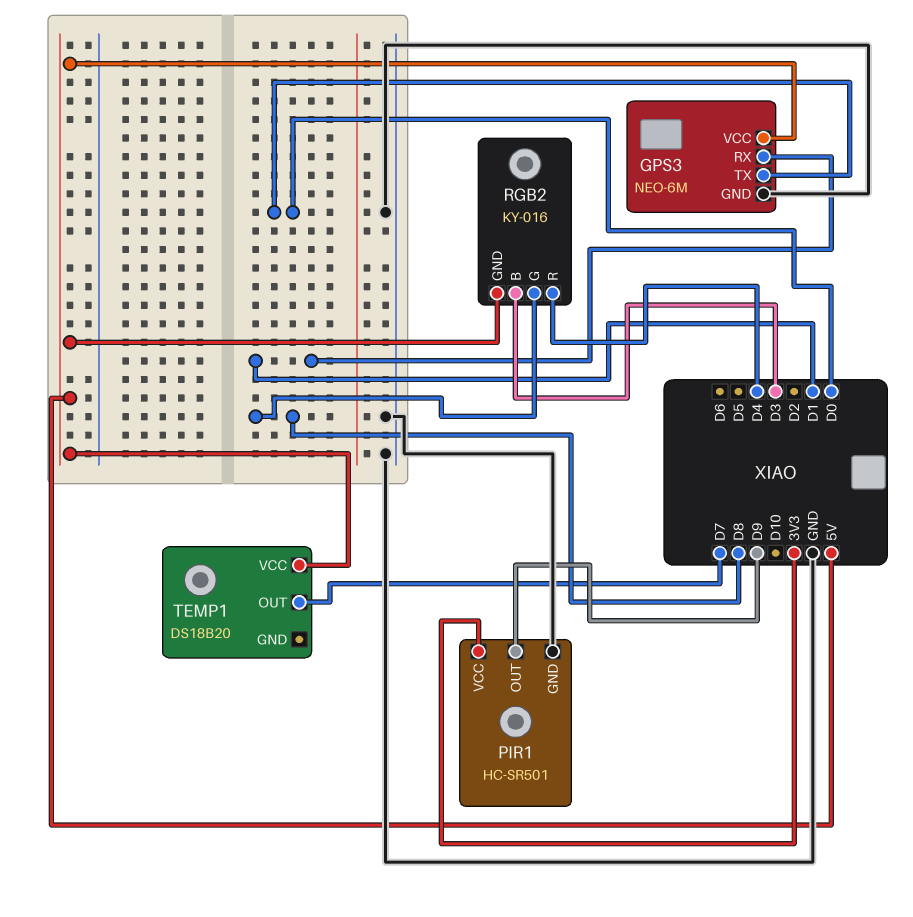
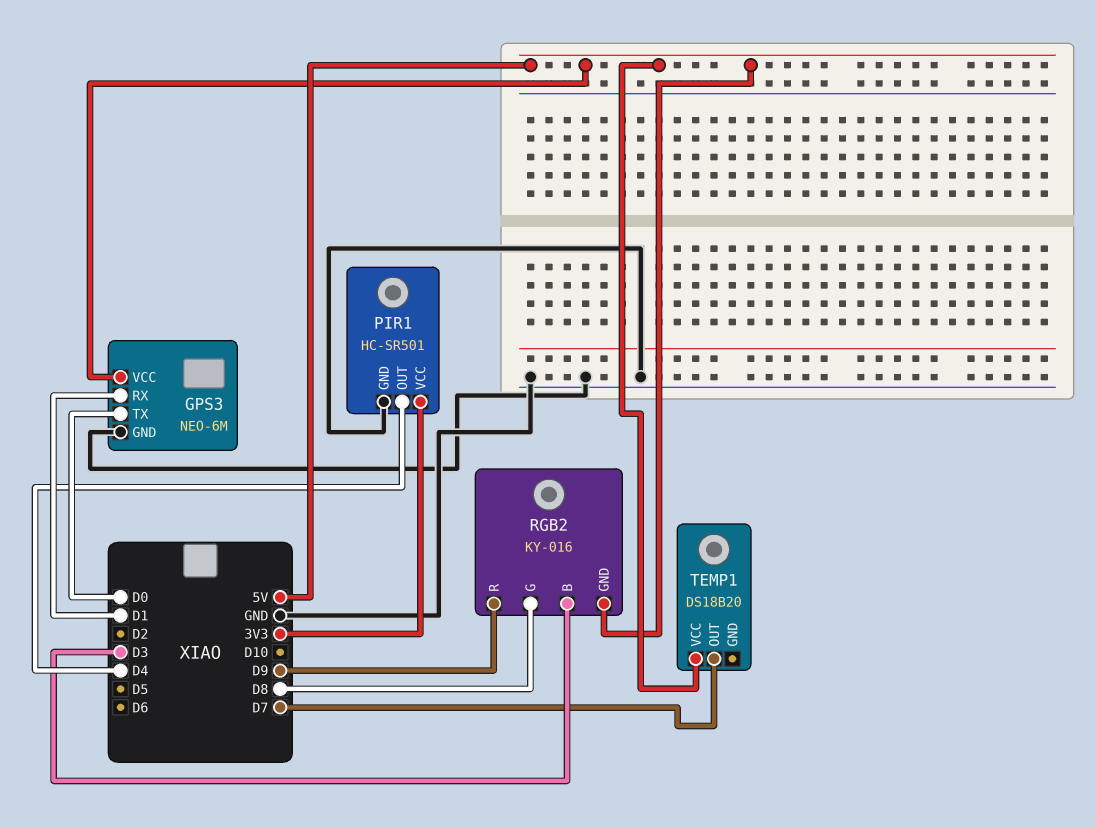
PIR1 pin OUT: D9 -> D4
RGB2 pin R: D4 -> D9

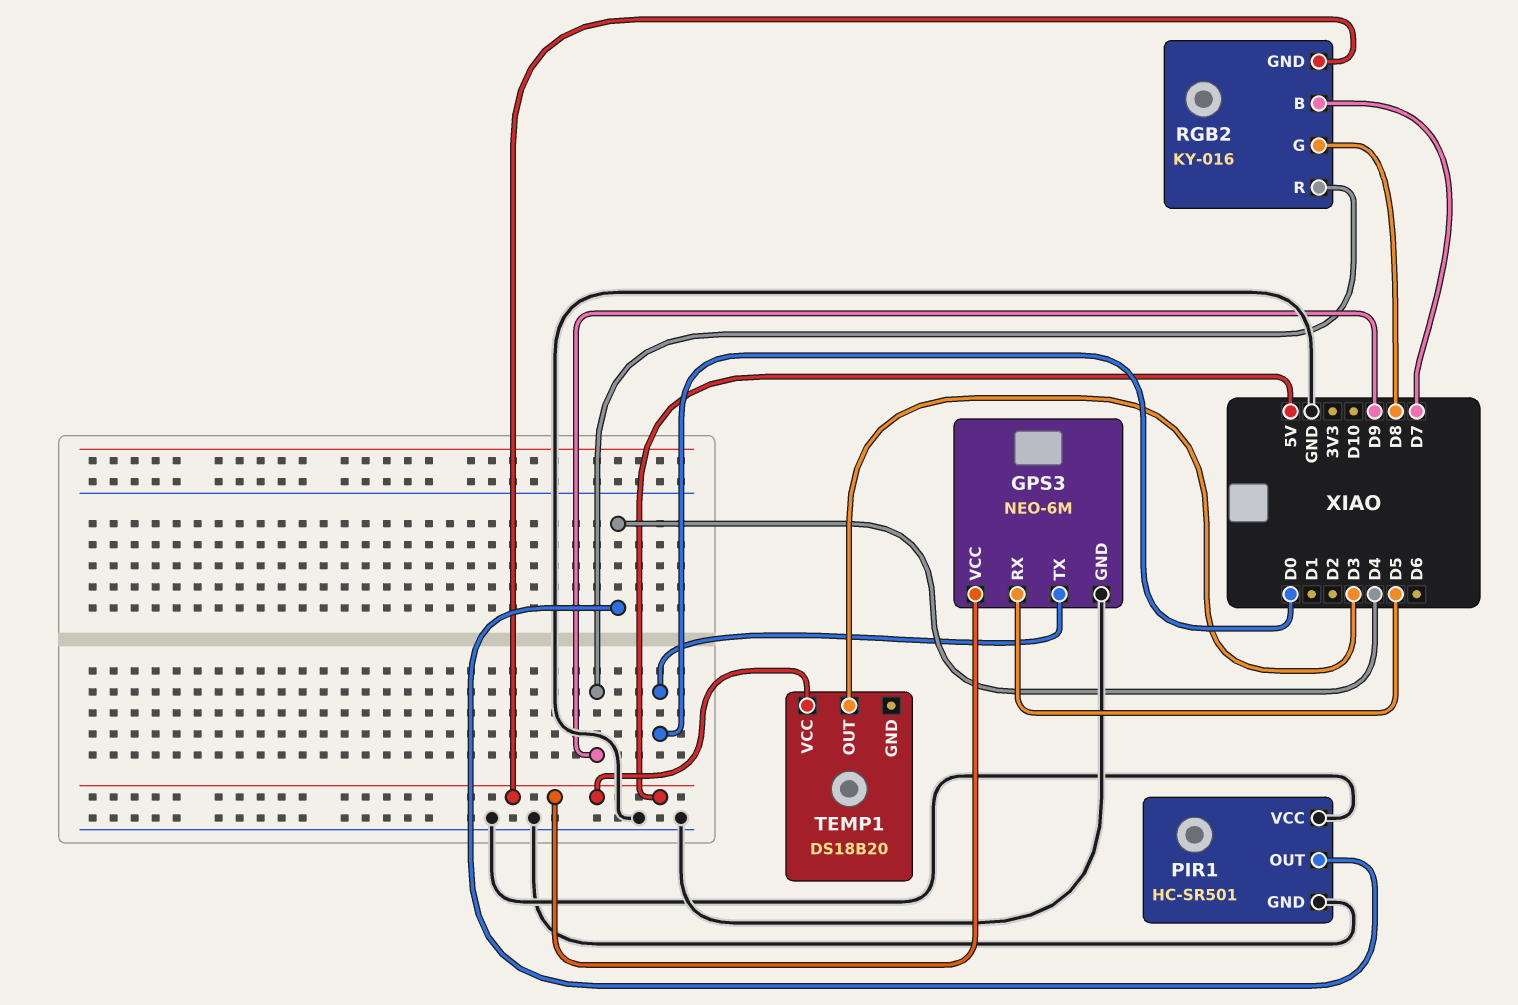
GPS3 pin RX: D1 -> D5
PIR1 pin VCC: 3V3 -> GND
RGB2 pin B: D3 -> D7
TEMP1 pin OUT: D7 -> D3

